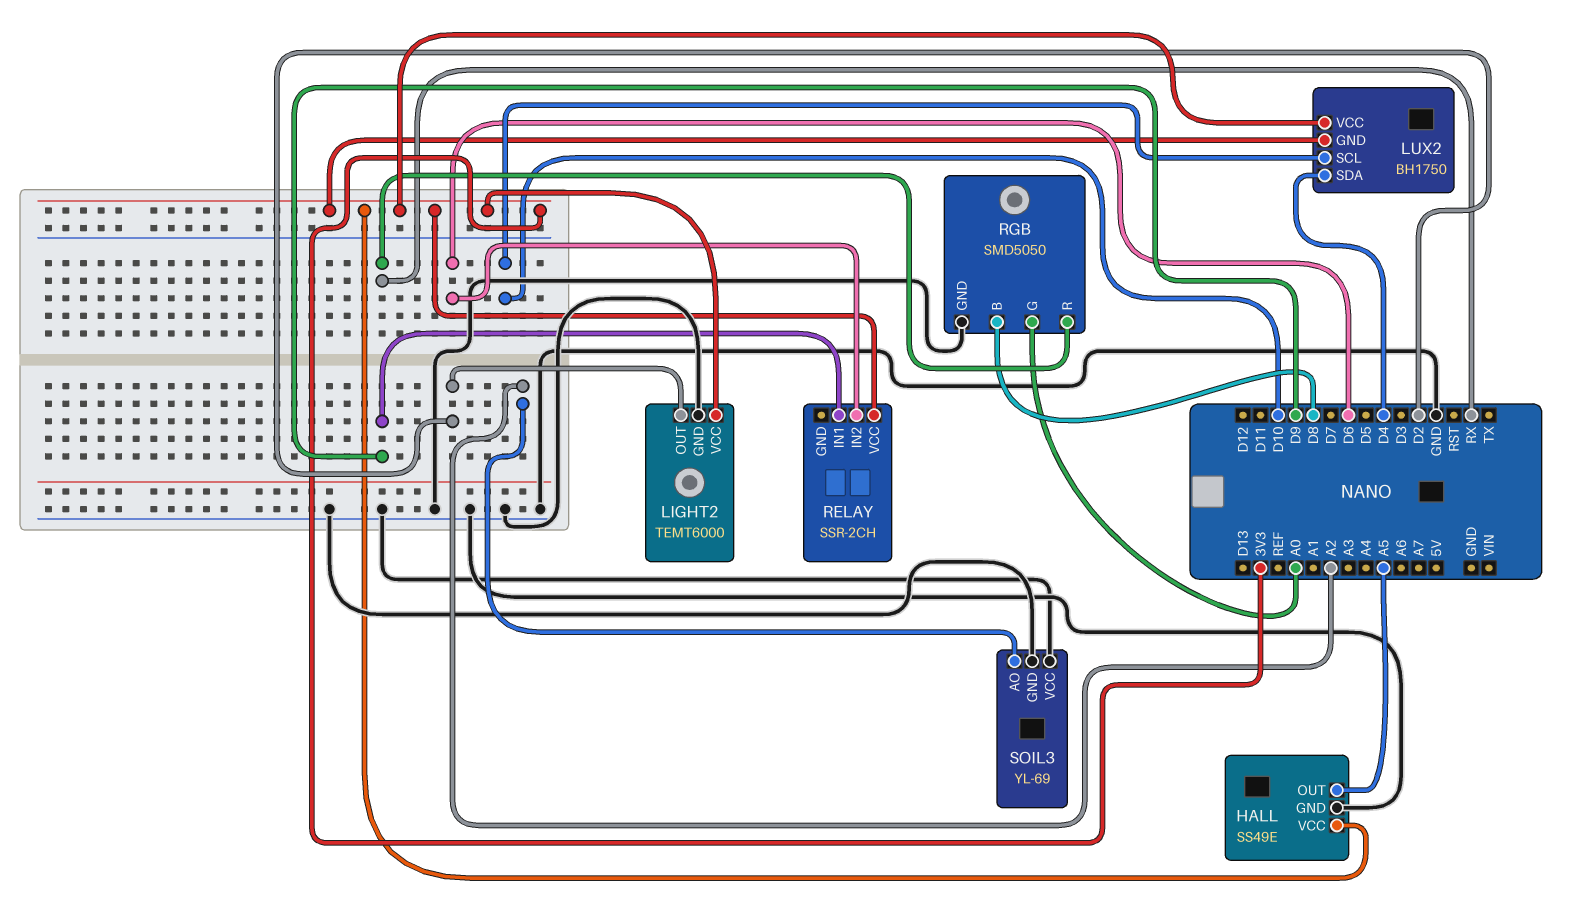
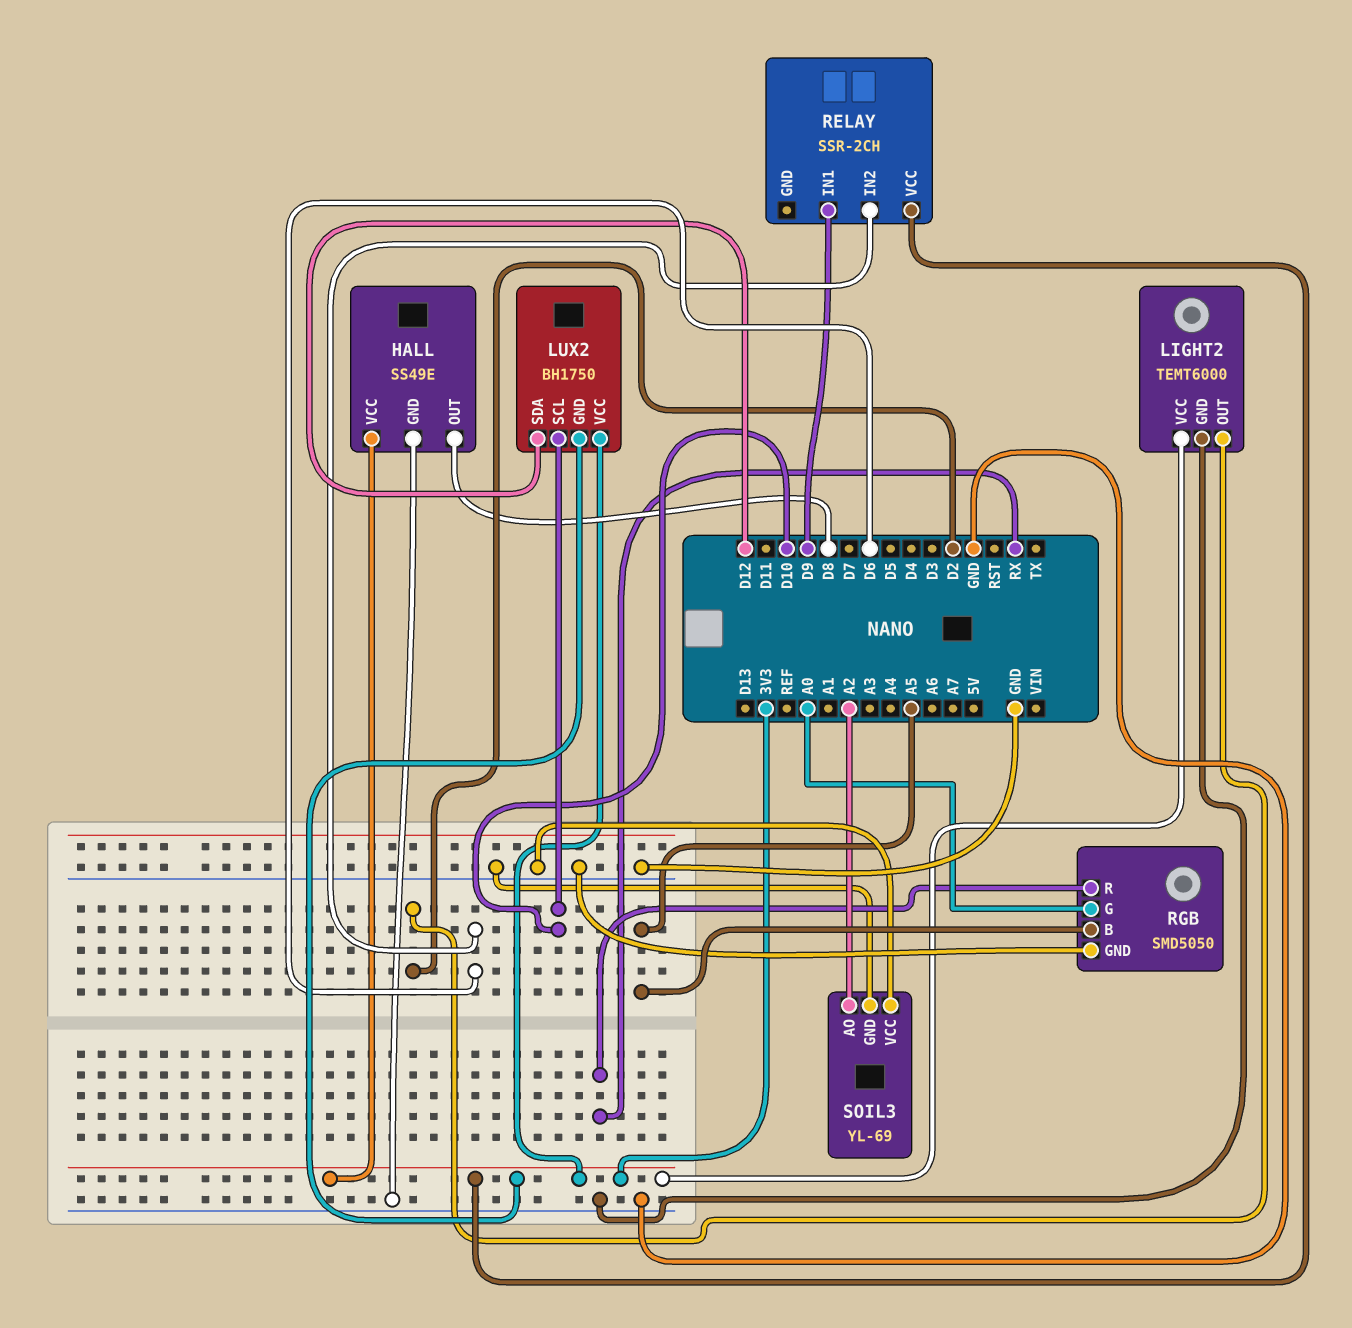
HALL pin OUT: A5 -> D8
LUX2 pin SDA: D4 -> D12
RGB pin B: D8 -> A5

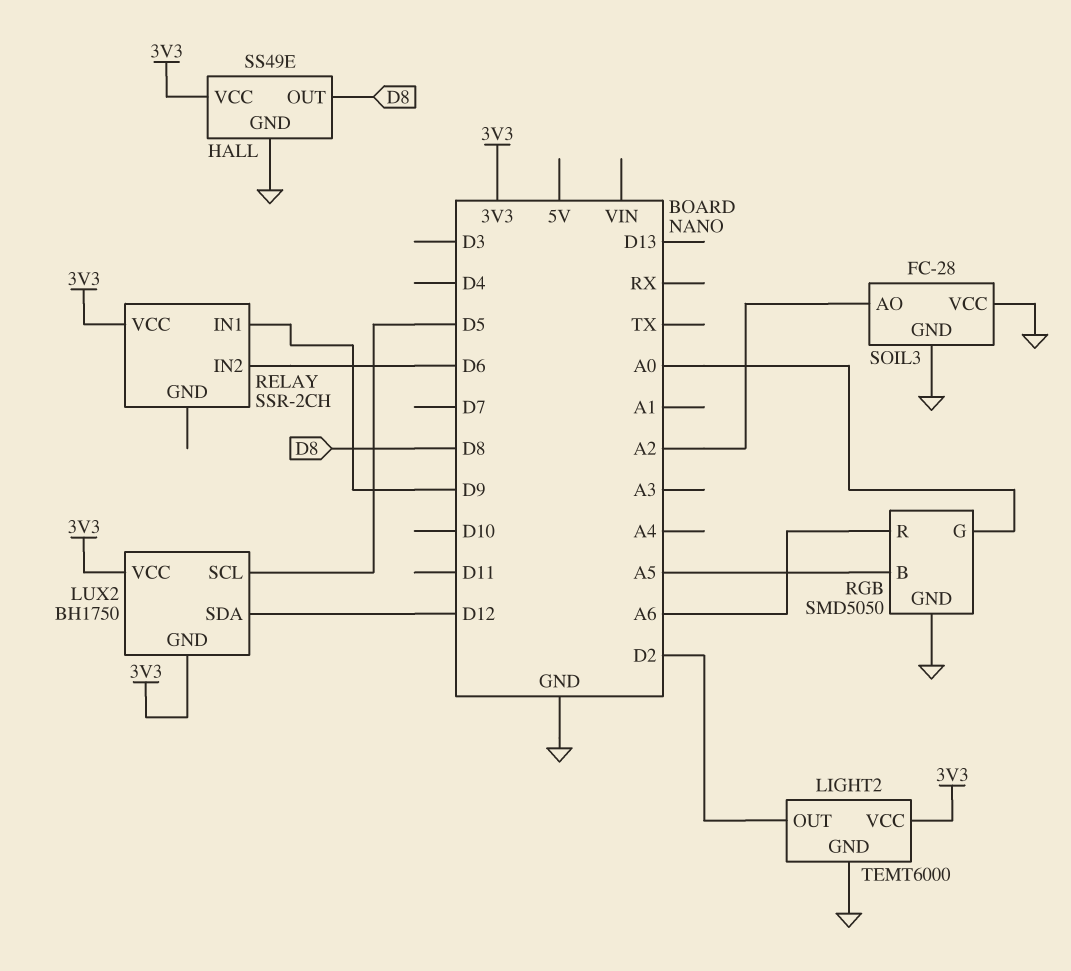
LUX2 pin SCL: D10 -> D5
RGB pin R: RX -> A6
SOIL3: YL-69 -> FC-28

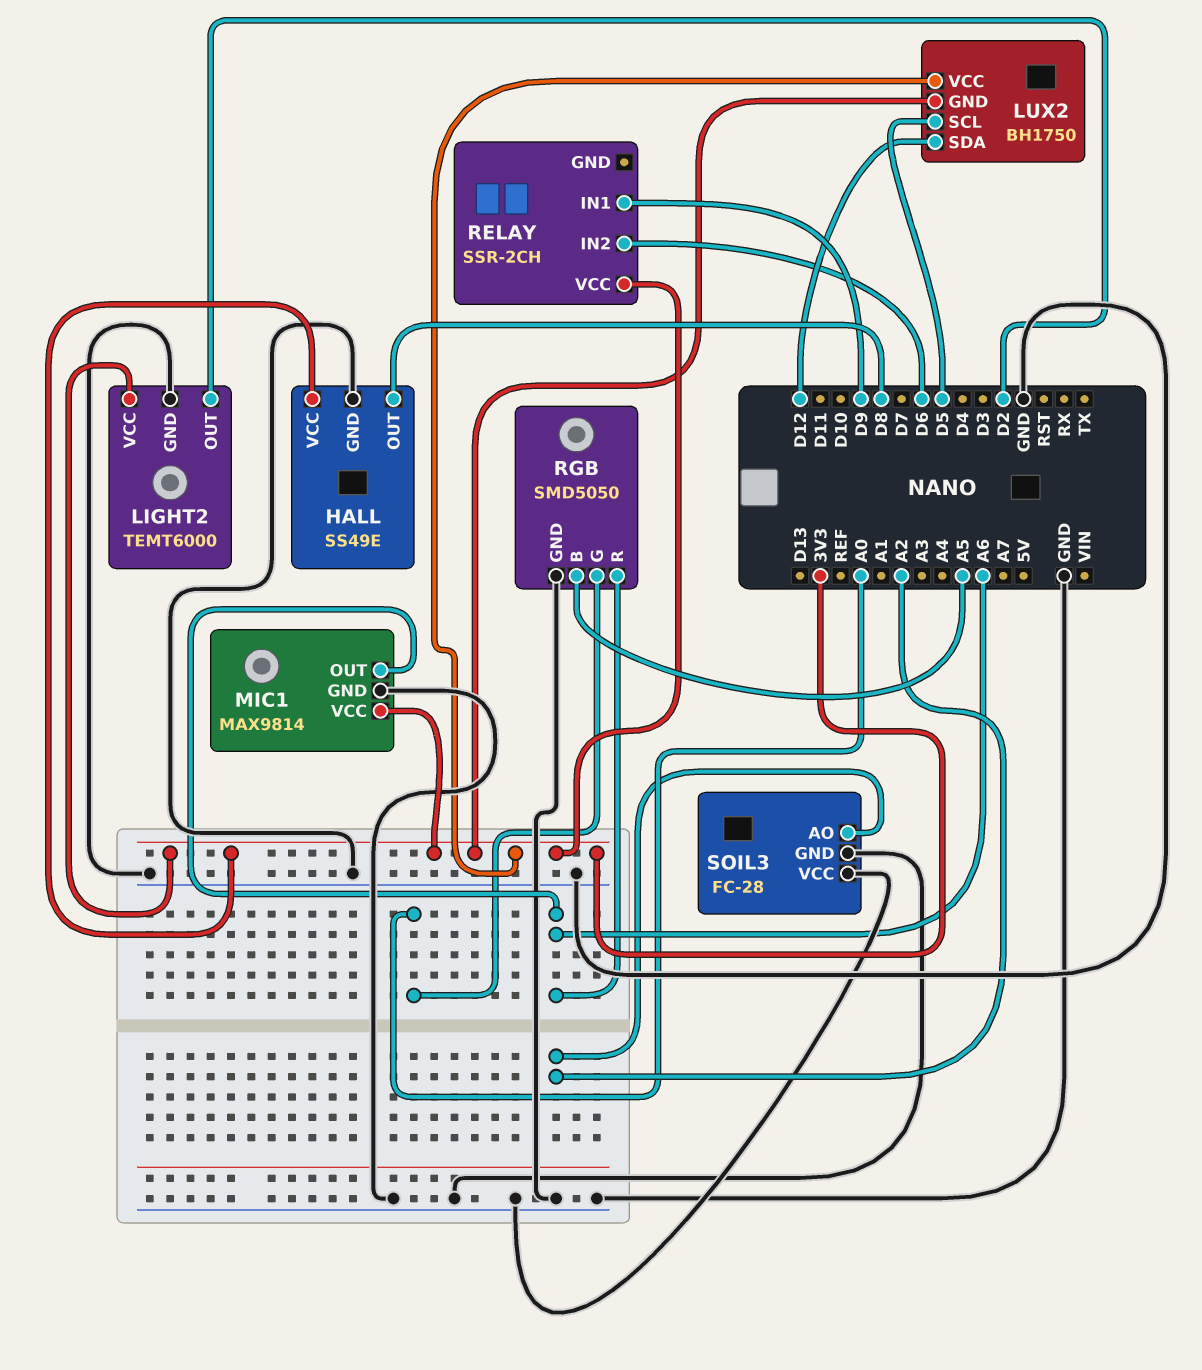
MIC1: none -> MAX9814
MIC1 pin GND: none -> GND
MIC1 pin OUT: none -> A6
MIC1 pin VCC: none -> 3V3

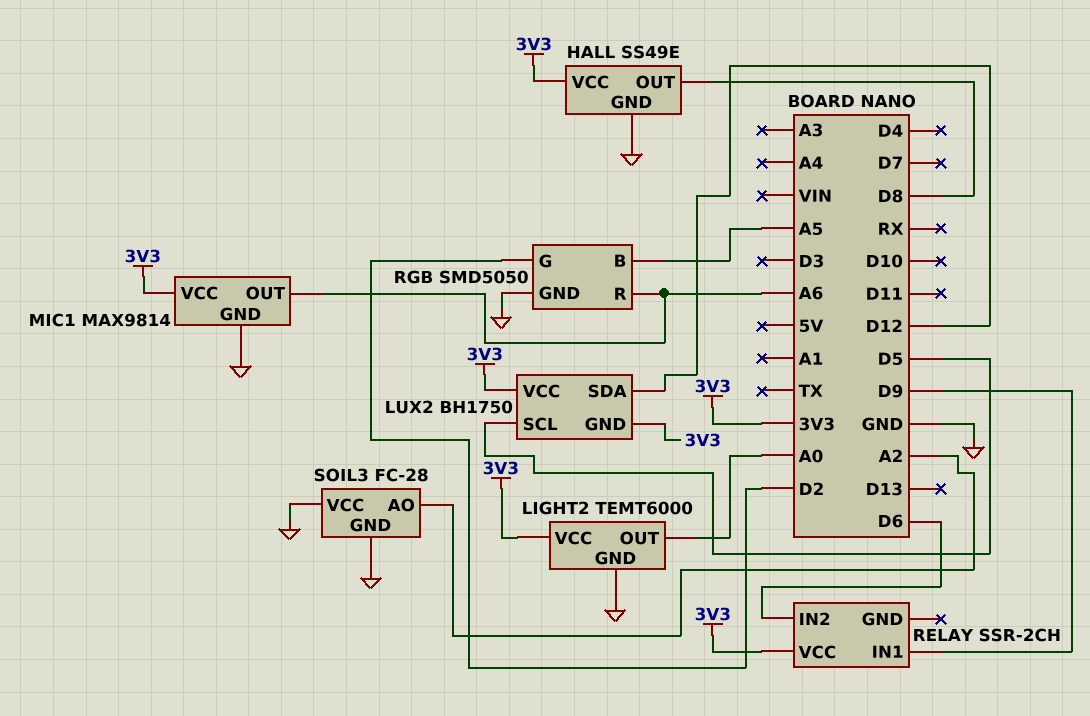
LIGHT2 pin OUT: D2 -> A0
RGB pin G: A0 -> D2

